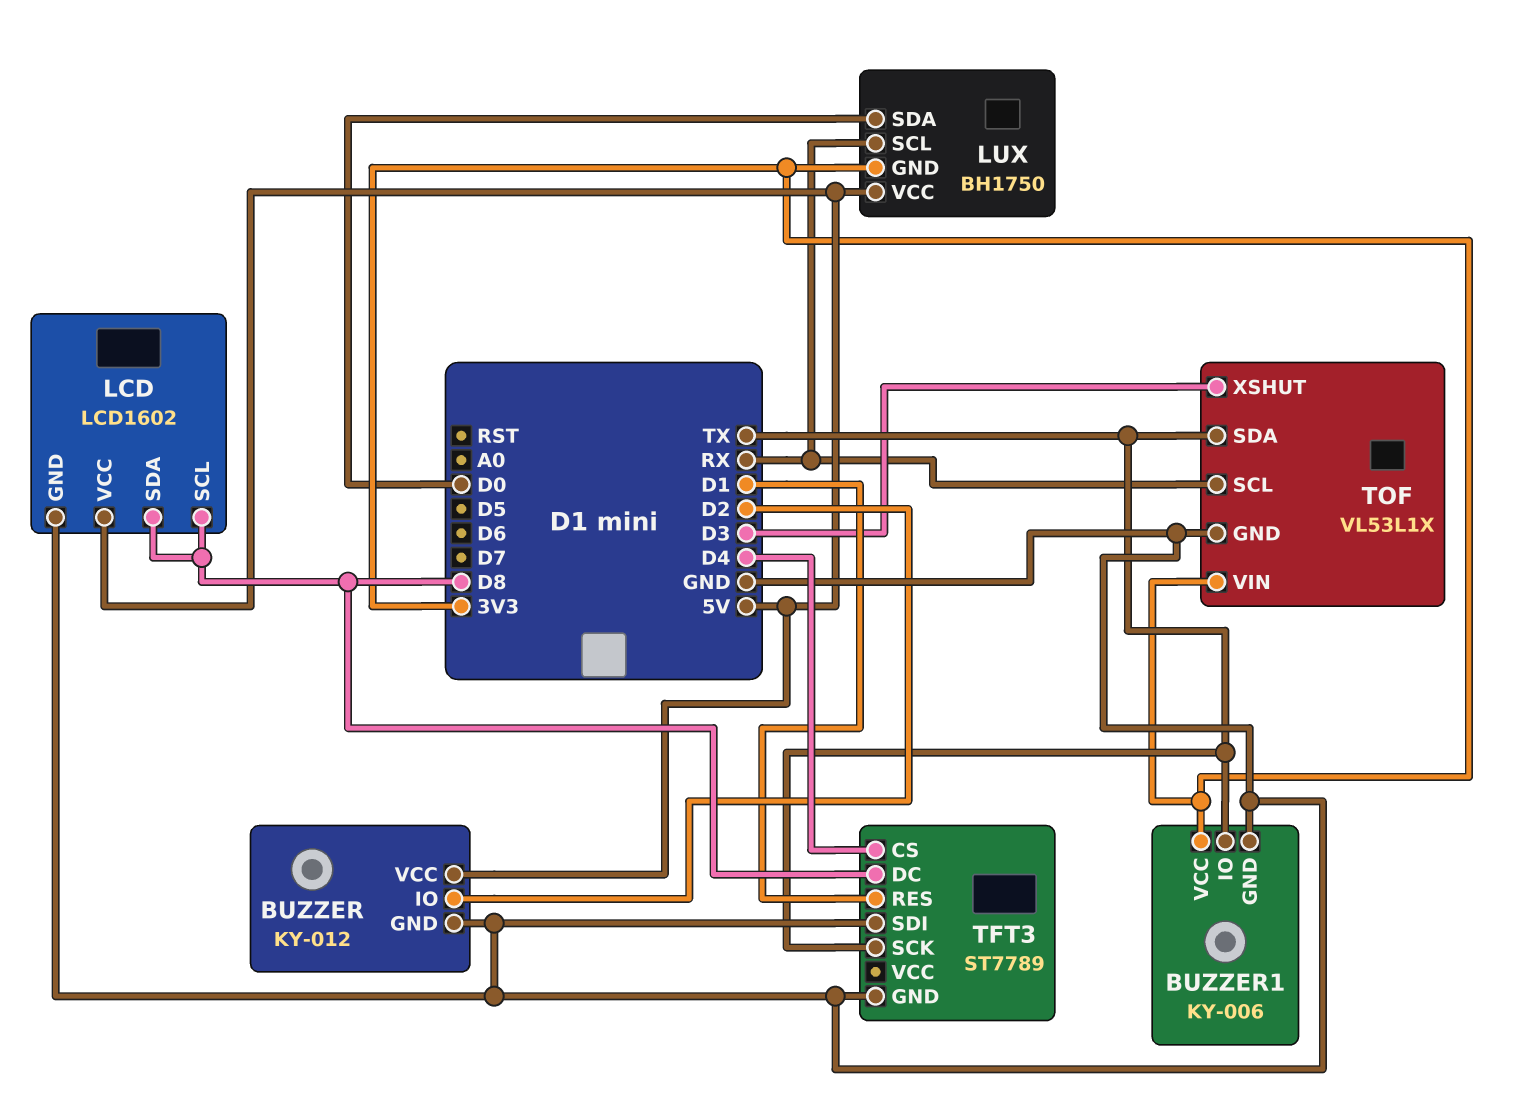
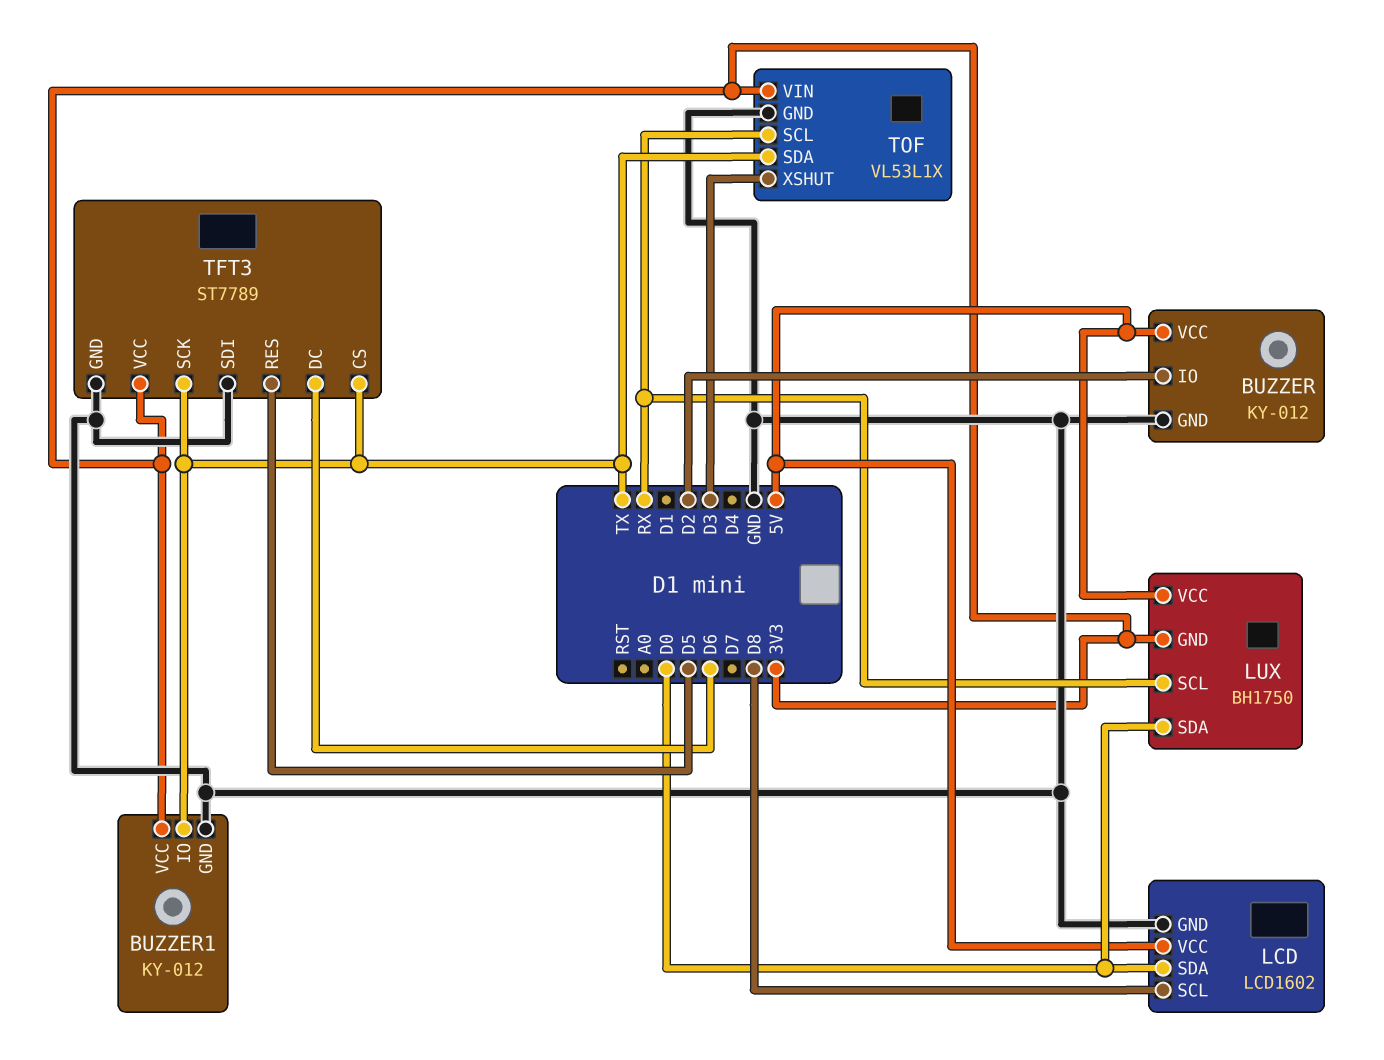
BUZZER1: KY-006 -> KY-012
LCD pin SDA: D8 -> D0
TFT3 pin CS: D4 -> TX
TFT3 pin DC: D8 -> D6
TFT3 pin RES: D1 -> D5
TFT3 pin VCC: none -> 3V3

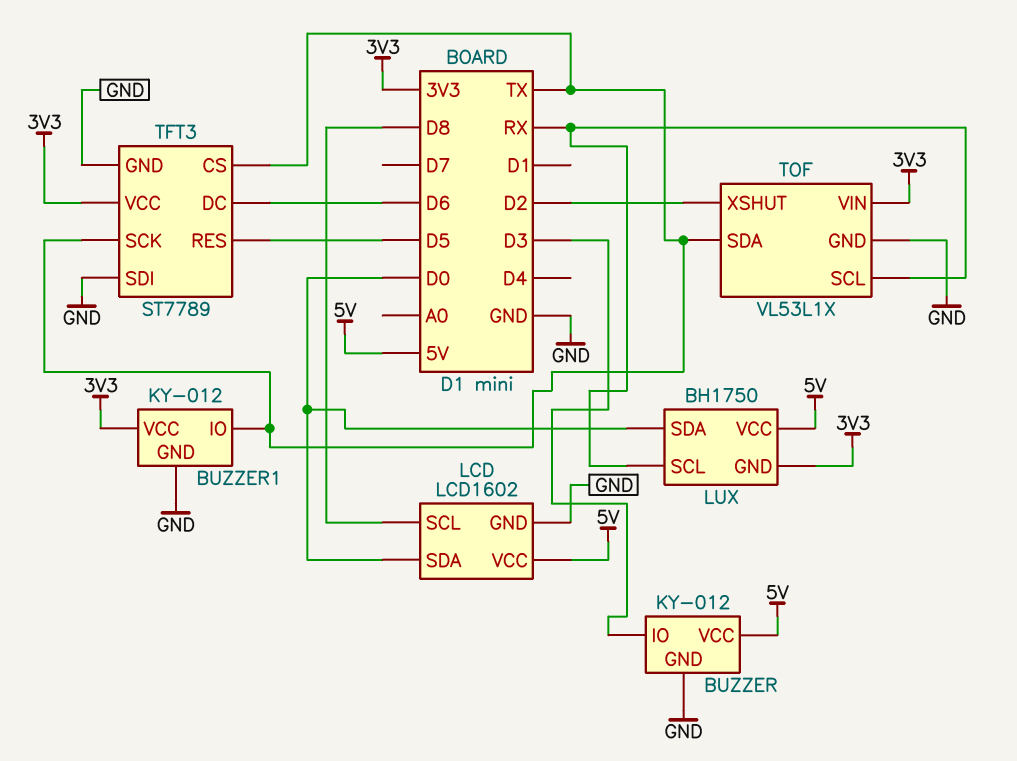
BUZZER pin IO: D2 -> D3
TOF pin XSHUT: D3 -> D2

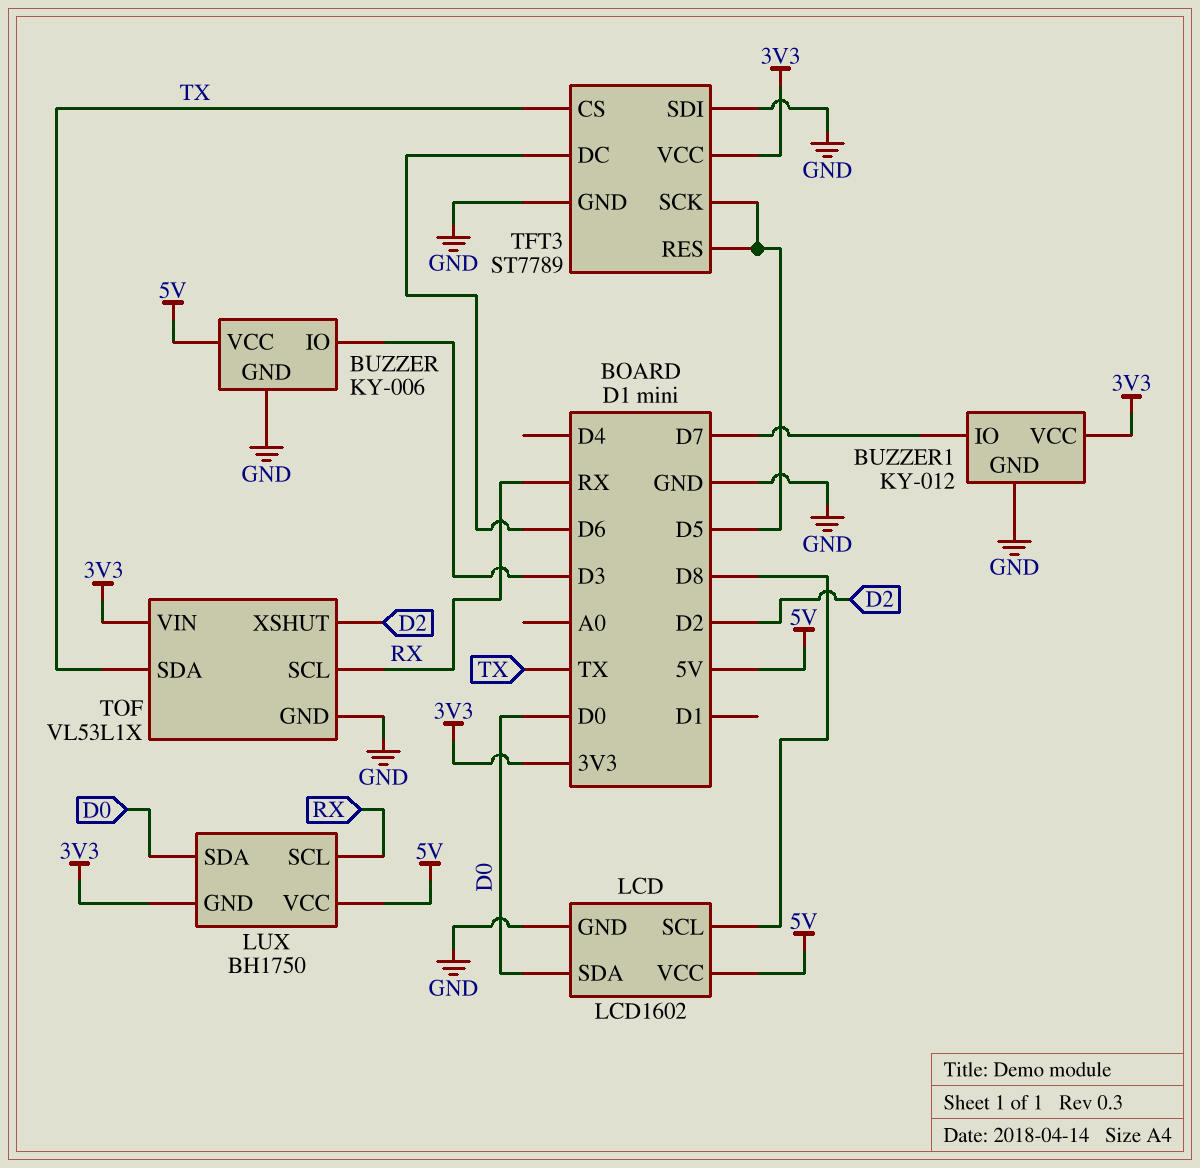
BUZZER: KY-012 -> KY-006
BUZZER1 pin IO: TX -> D7
TFT3 pin SCK: TX -> D5

